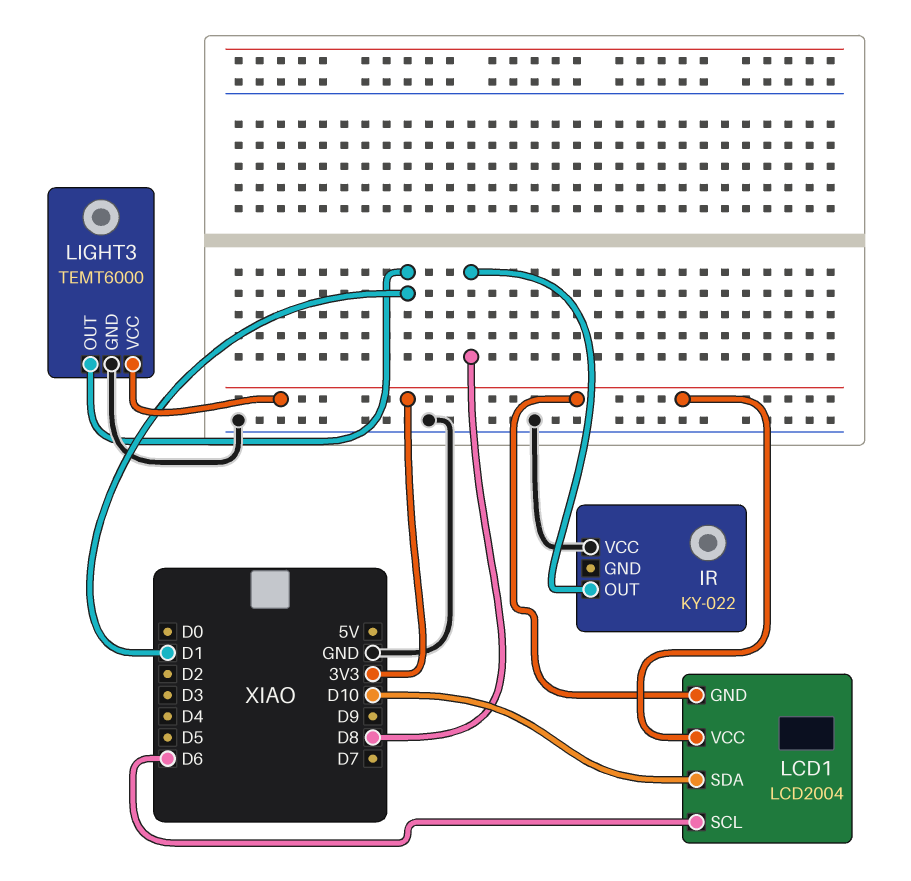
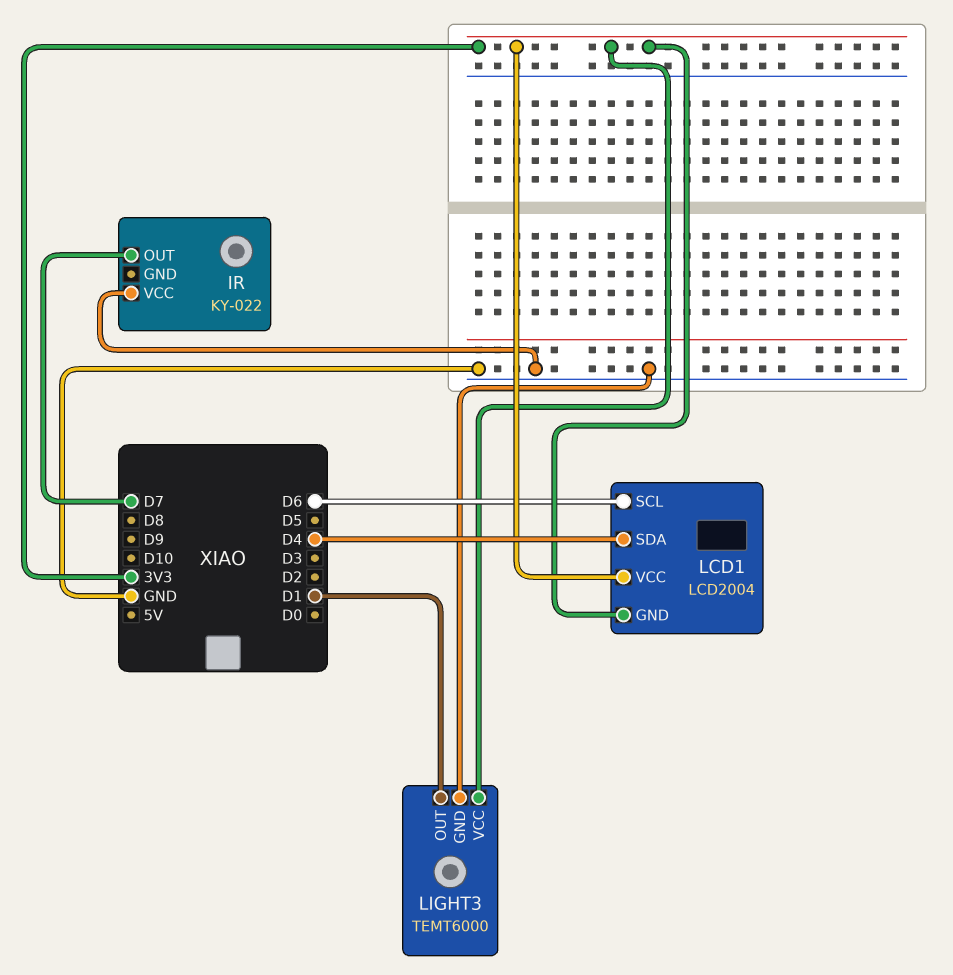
IR pin OUT: D8 -> D7
LCD1 pin SDA: D10 -> D4

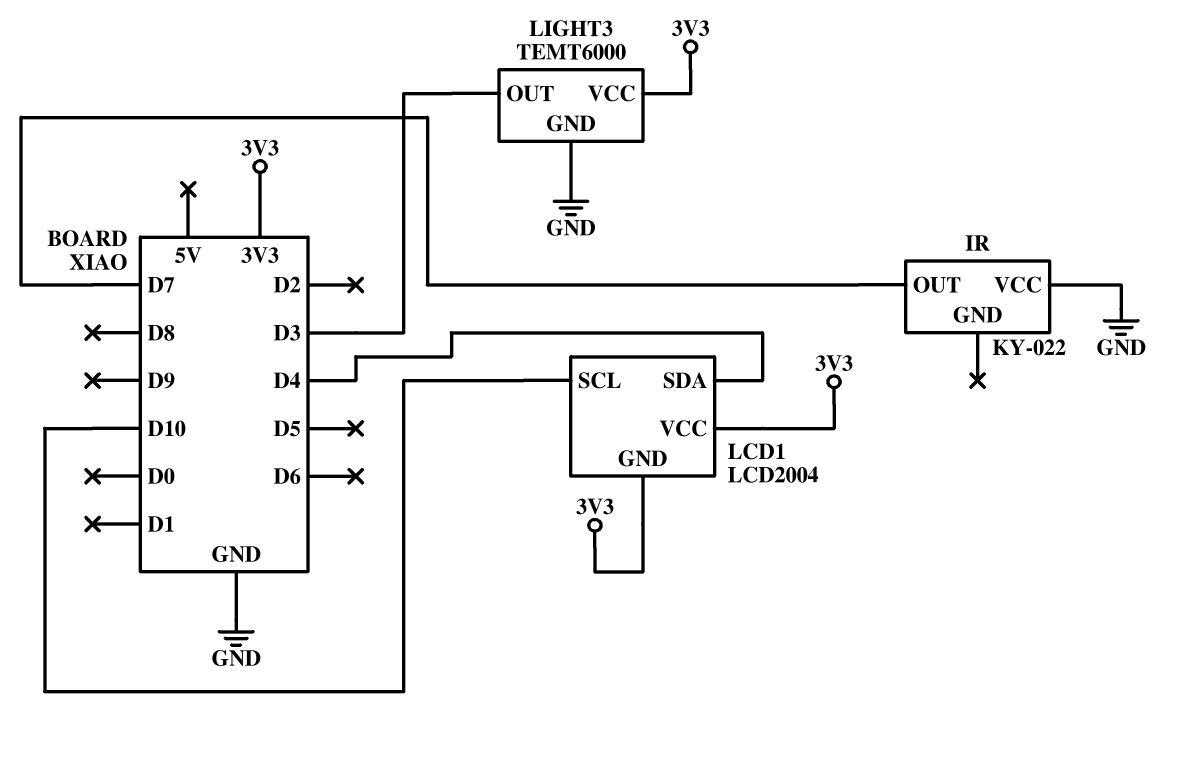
LCD1 pin SCL: D6 -> D10
LIGHT3 pin OUT: D1 -> D3

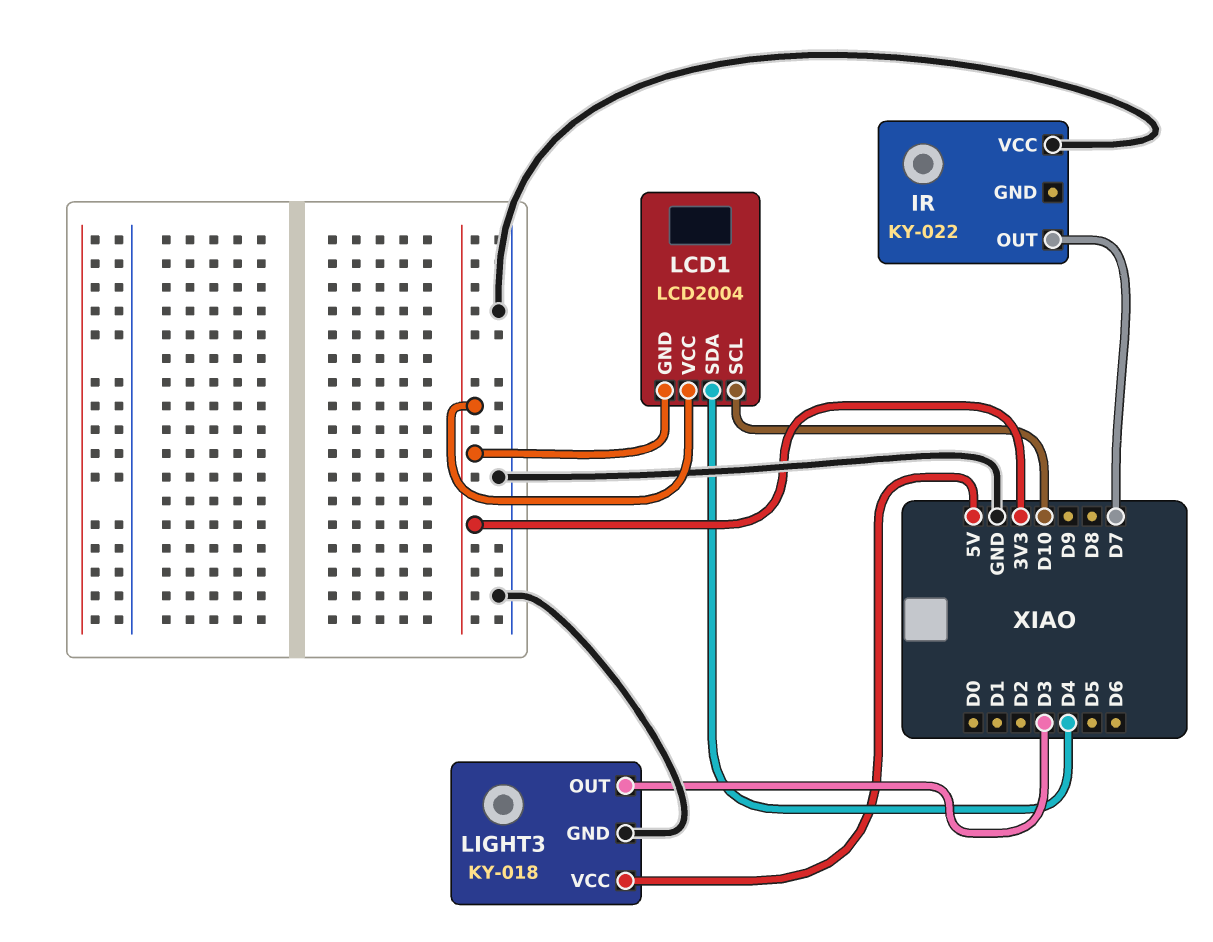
LIGHT3: TEMT6000 -> KY-018
LIGHT3 pin VCC: 3V3 -> 5V

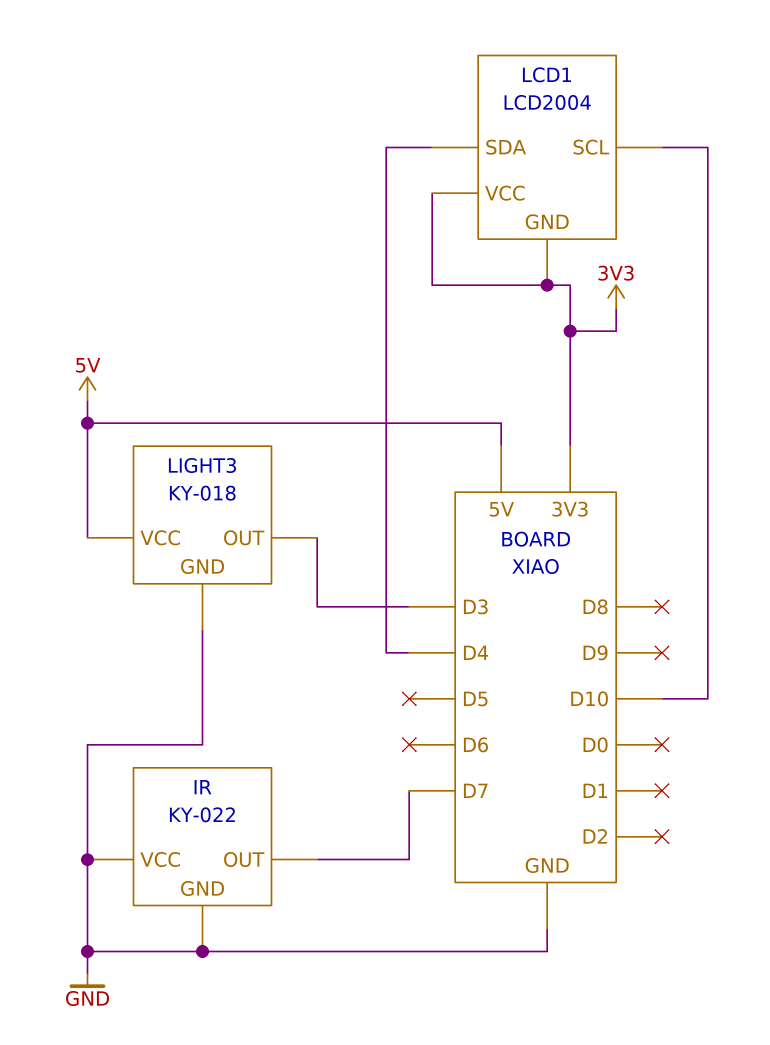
IR pin GND: none -> GND

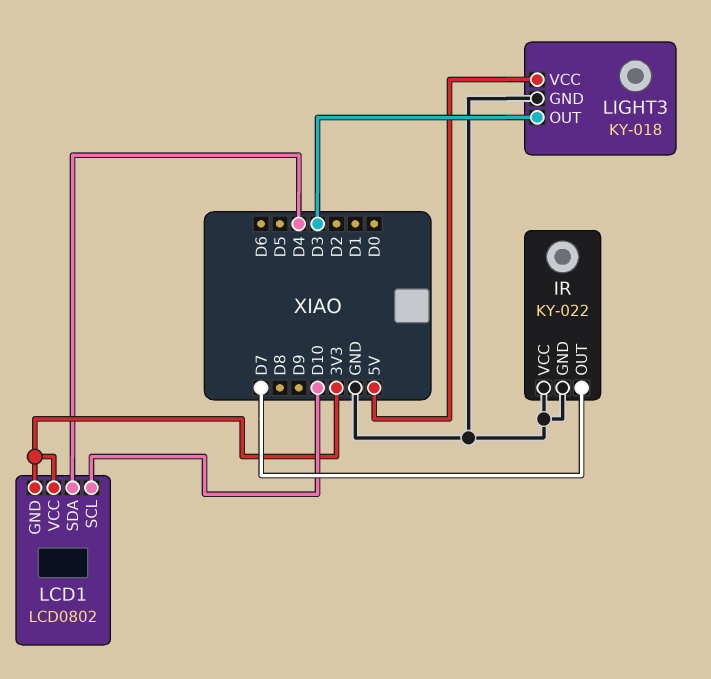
LCD1: LCD2004 -> LCD0802

